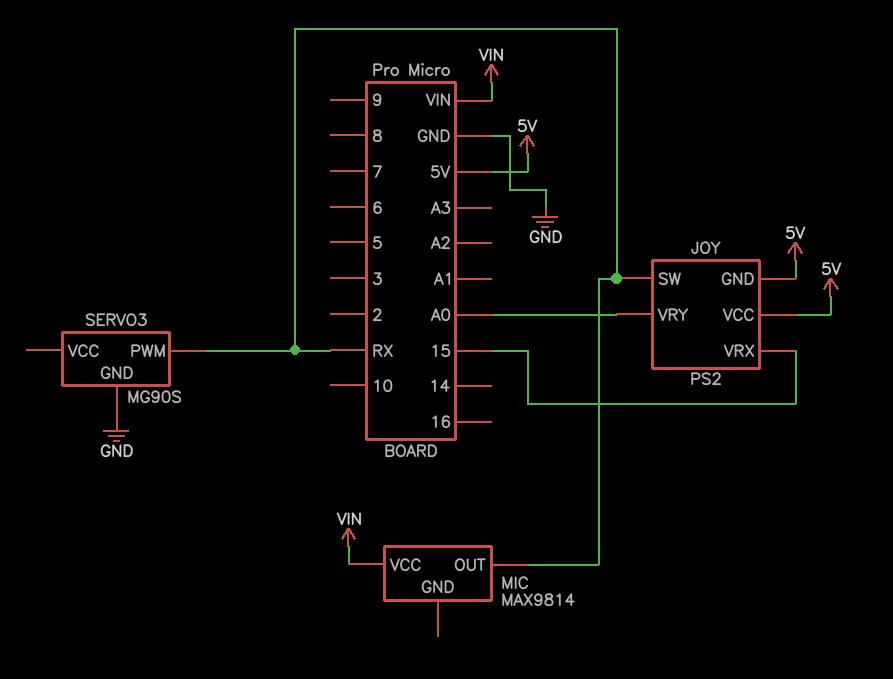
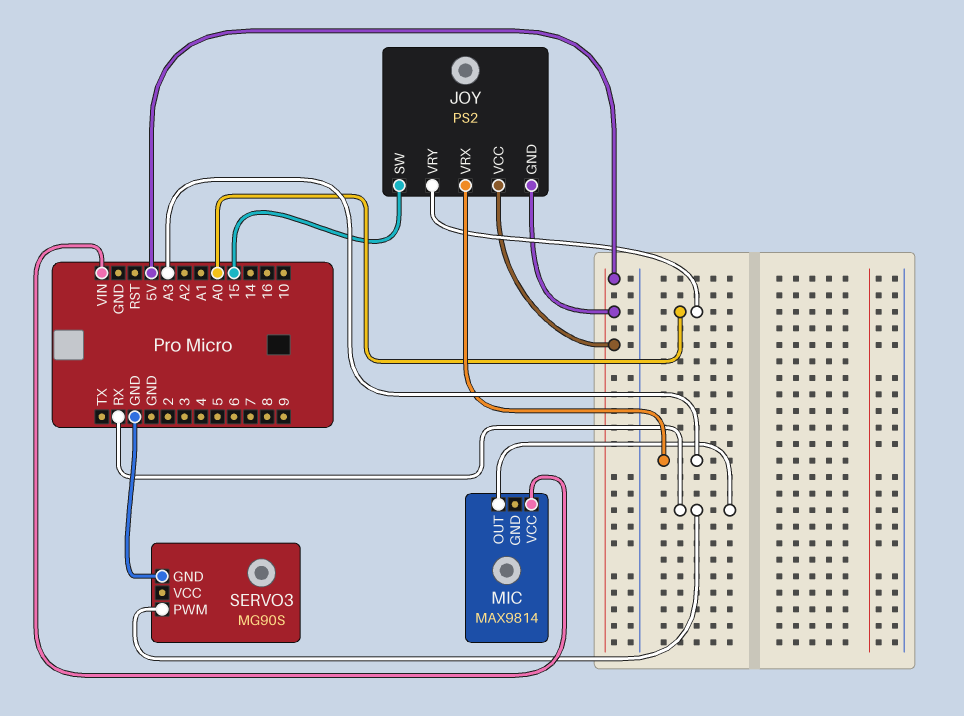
JOY pin SW: RX -> 15
JOY pin VRX: 15 -> A3

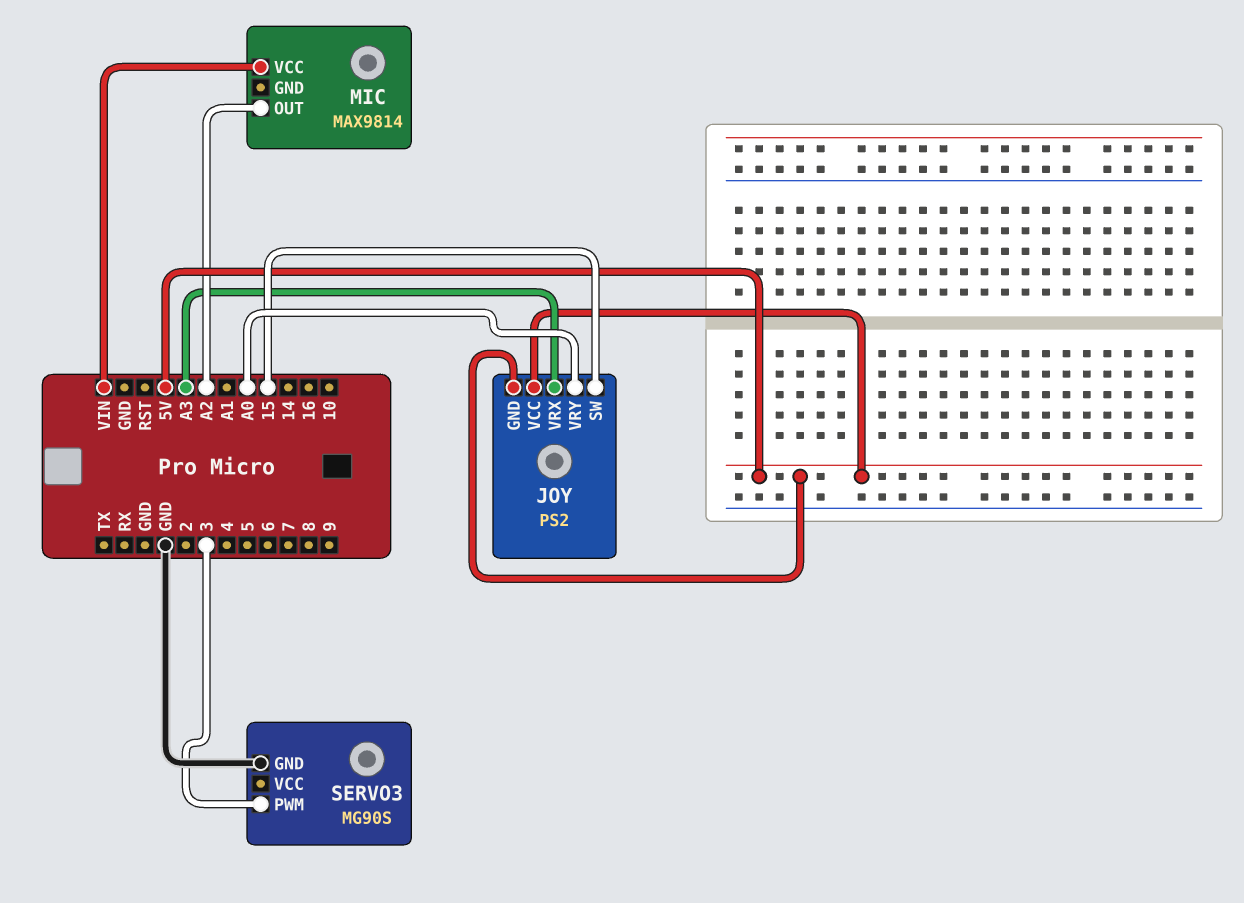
MIC pin OUT: RX -> A2
SERVO3 pin PWM: RX -> 3

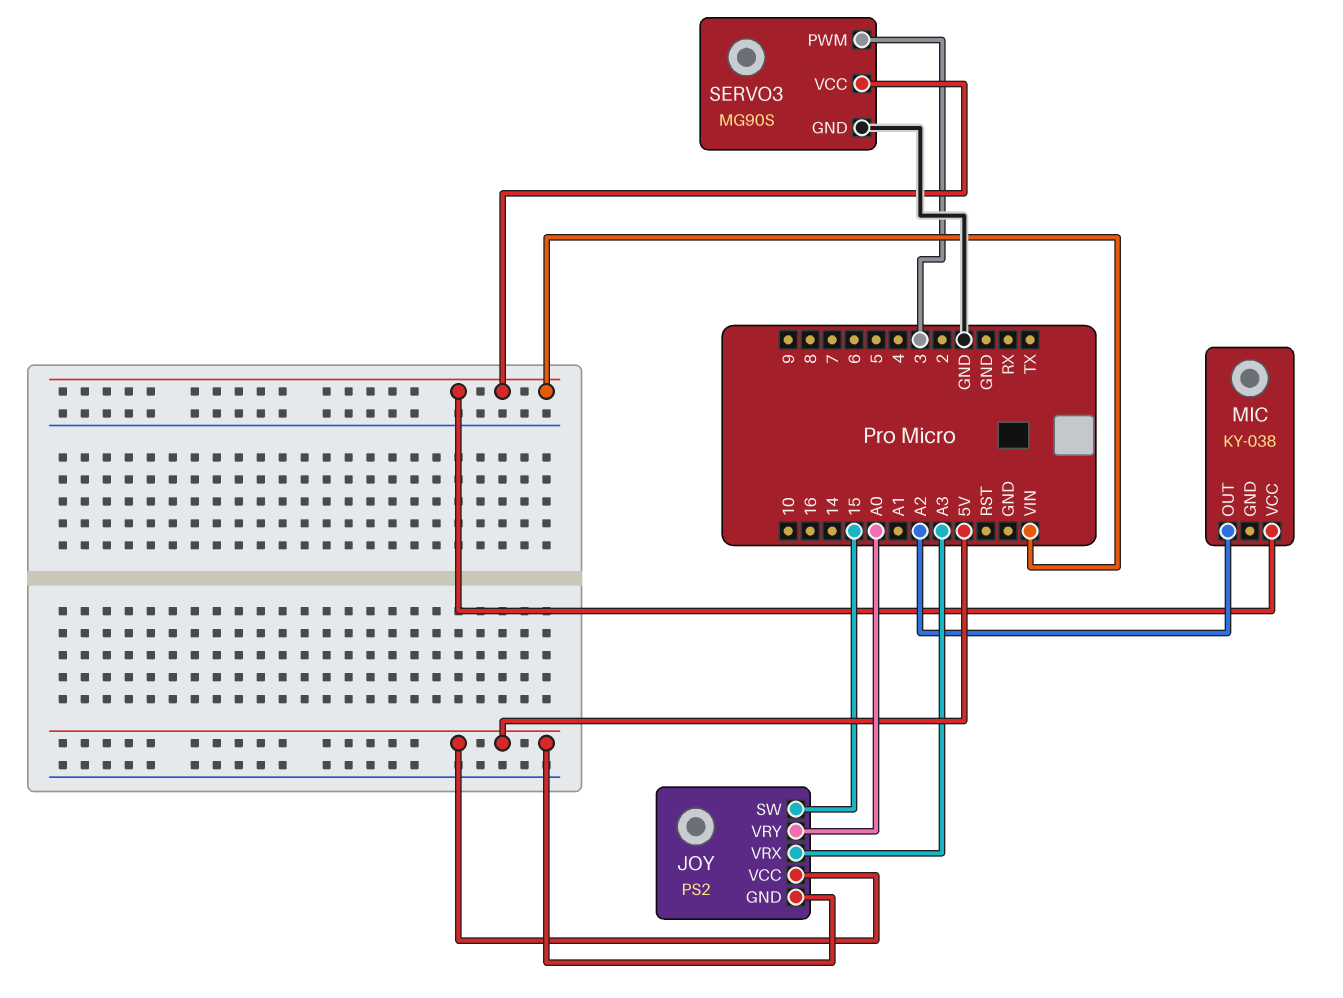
MIC: MAX9814 -> KY-038
SERVO3 pin VCC: none -> VIN

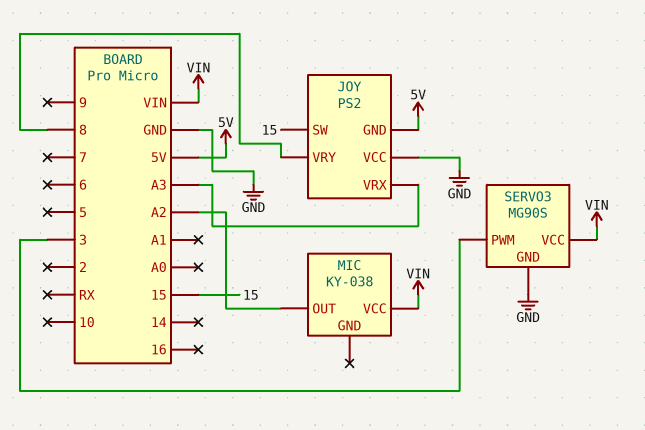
JOY pin VCC: 5V -> GND
JOY pin VRY: A0 -> 8

